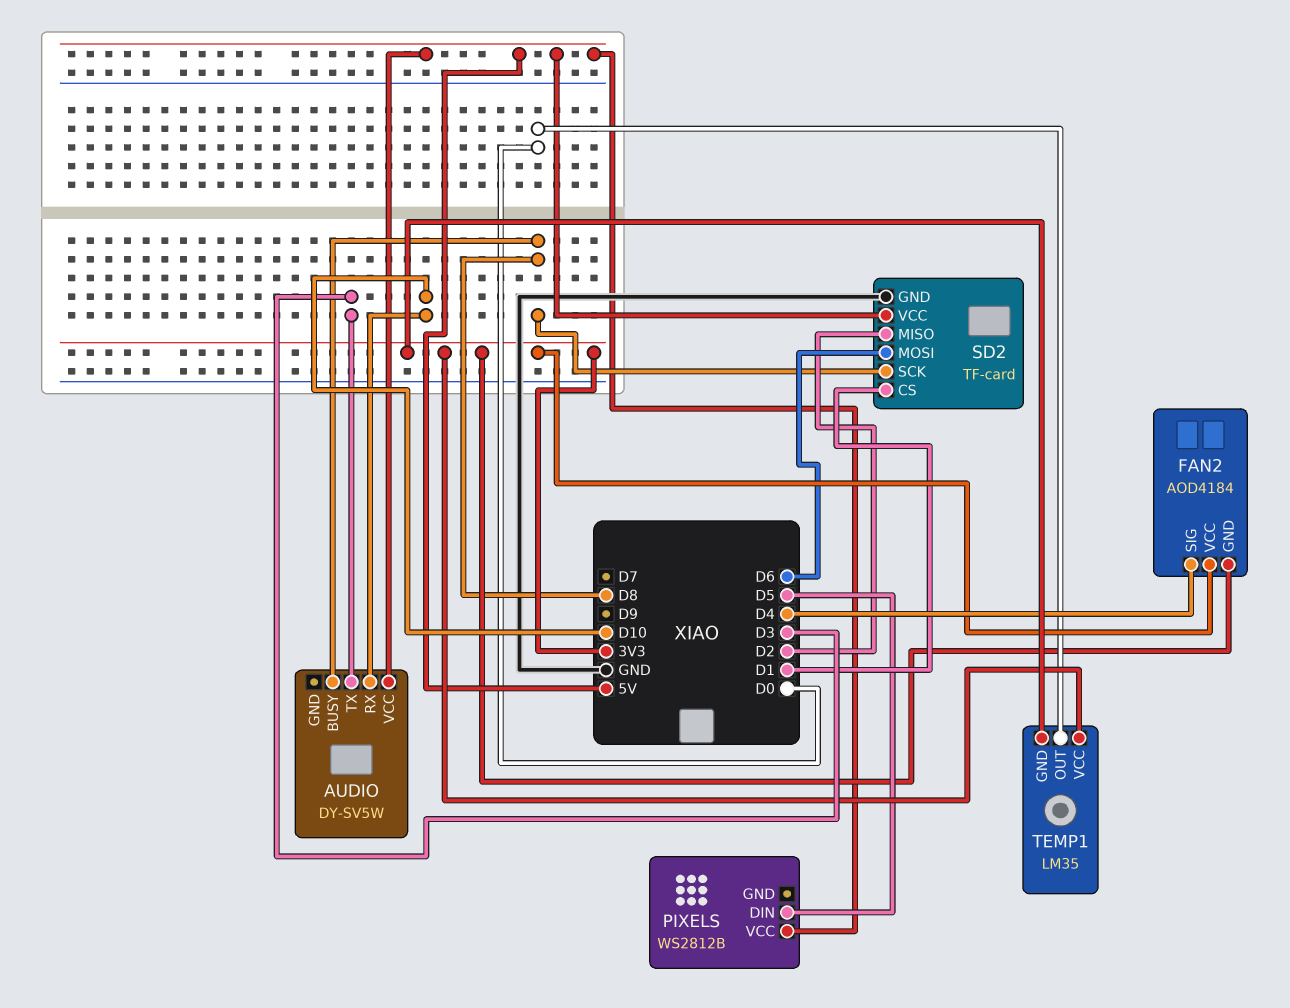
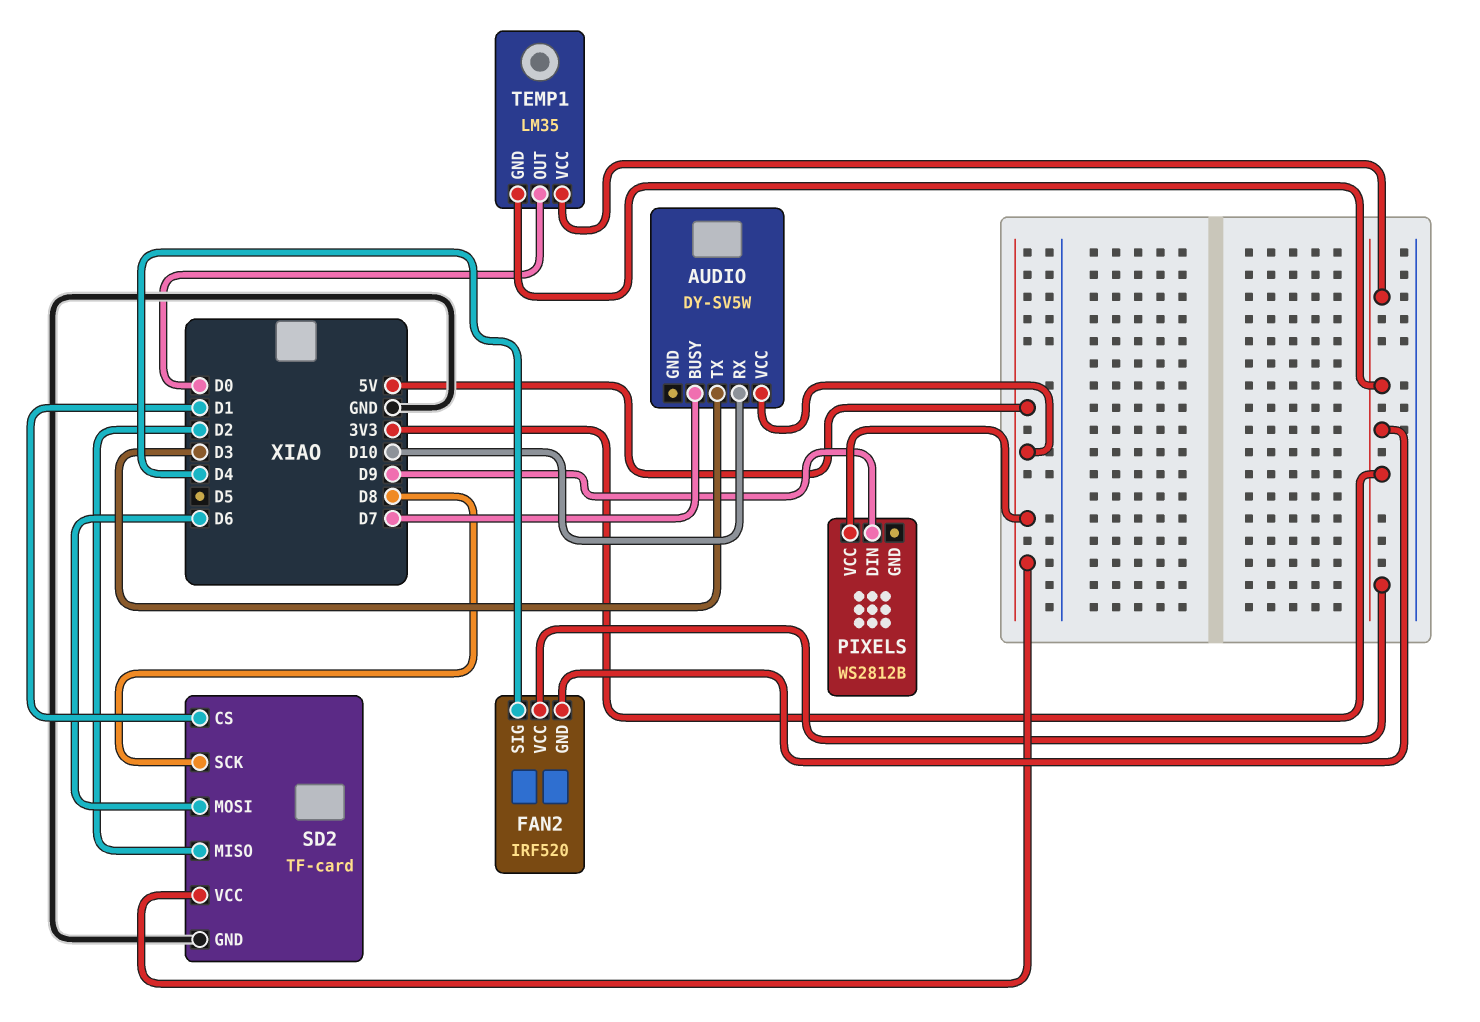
AUDIO pin BUSY: D8 -> D7
FAN2: AOD4184 -> IRF520
PIXELS pin DIN: D5 -> D9

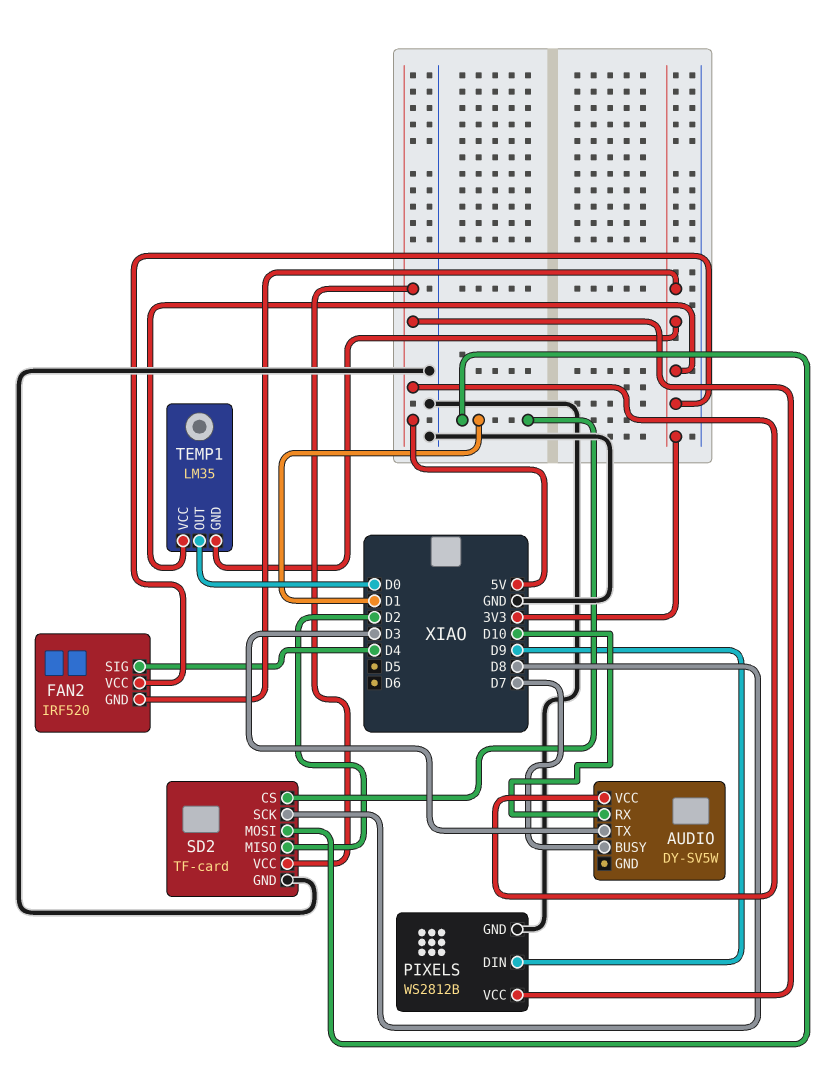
PIXELS pin GND: none -> GND
SD2 pin MOSI: D6 -> D1

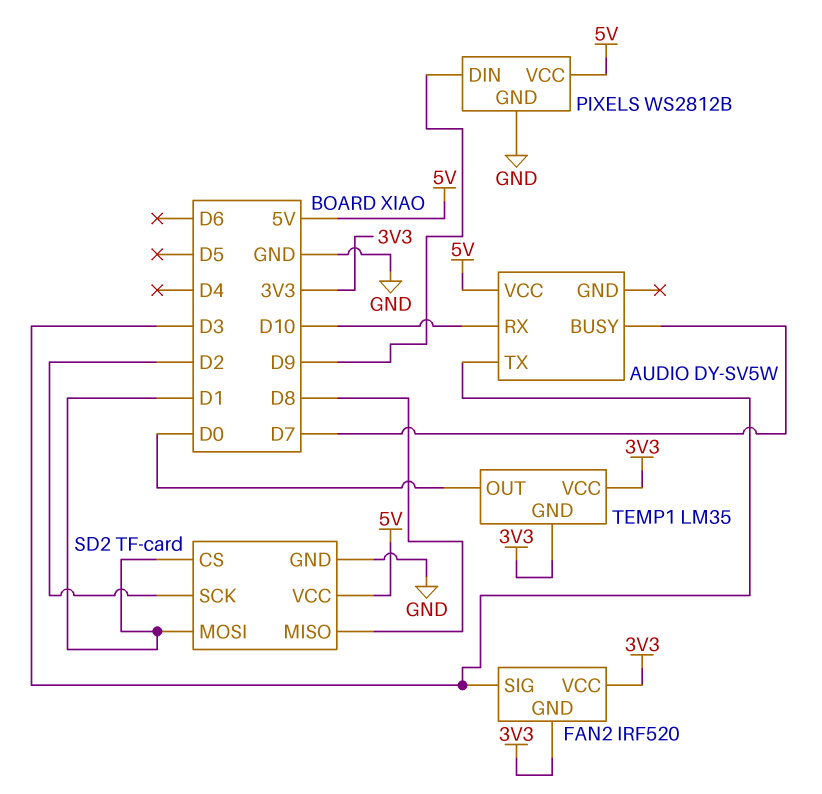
FAN2 pin SIG: D4 -> D3
SD2 pin MISO: D2 -> D8
SD2 pin SCK: D8 -> D2

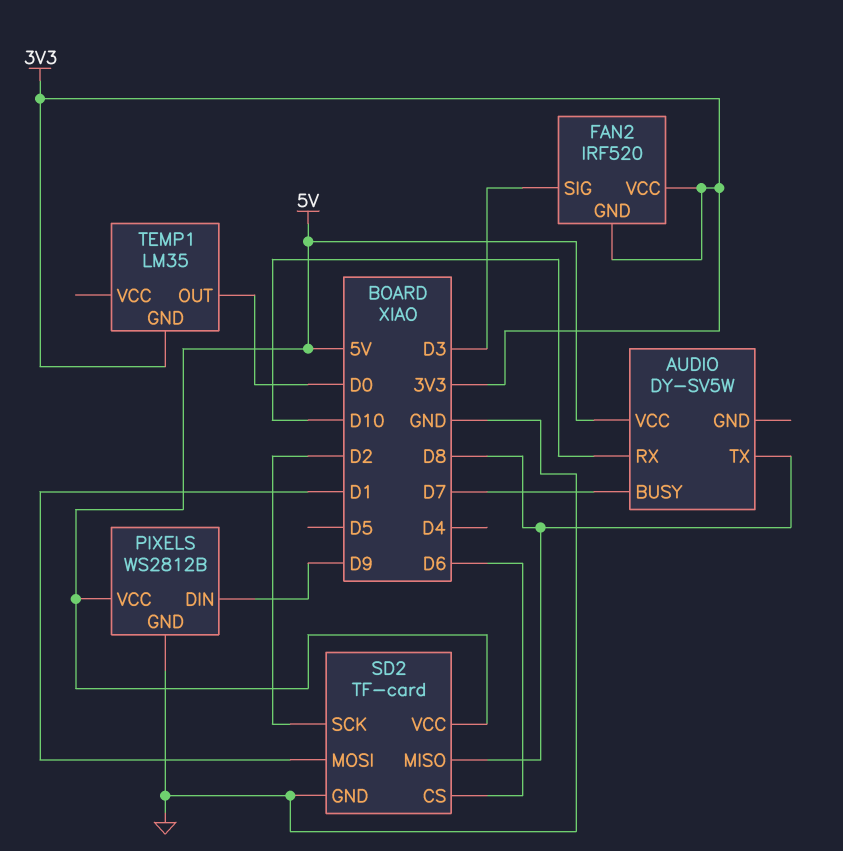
AUDIO pin TX: D3 -> D8
SD2 pin CS: D1 -> D6
TEMP1 pin VCC: 3V3 -> none

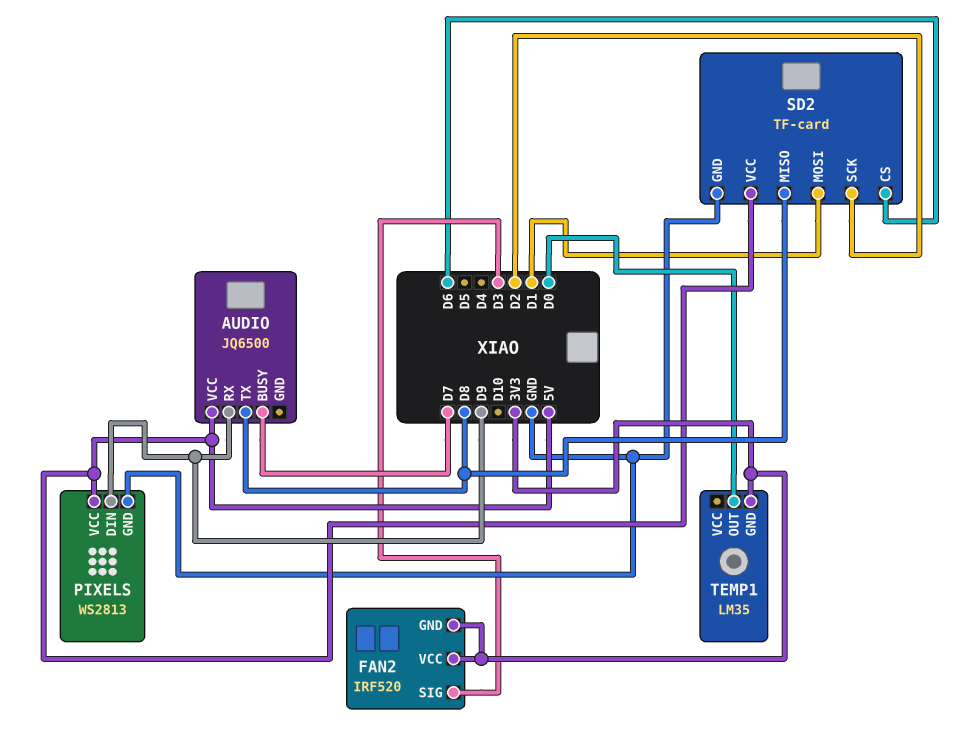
AUDIO: DY-SV5W -> JQ6500
AUDIO pin RX: D10 -> D9
PIXELS: WS2812B -> WS2813

